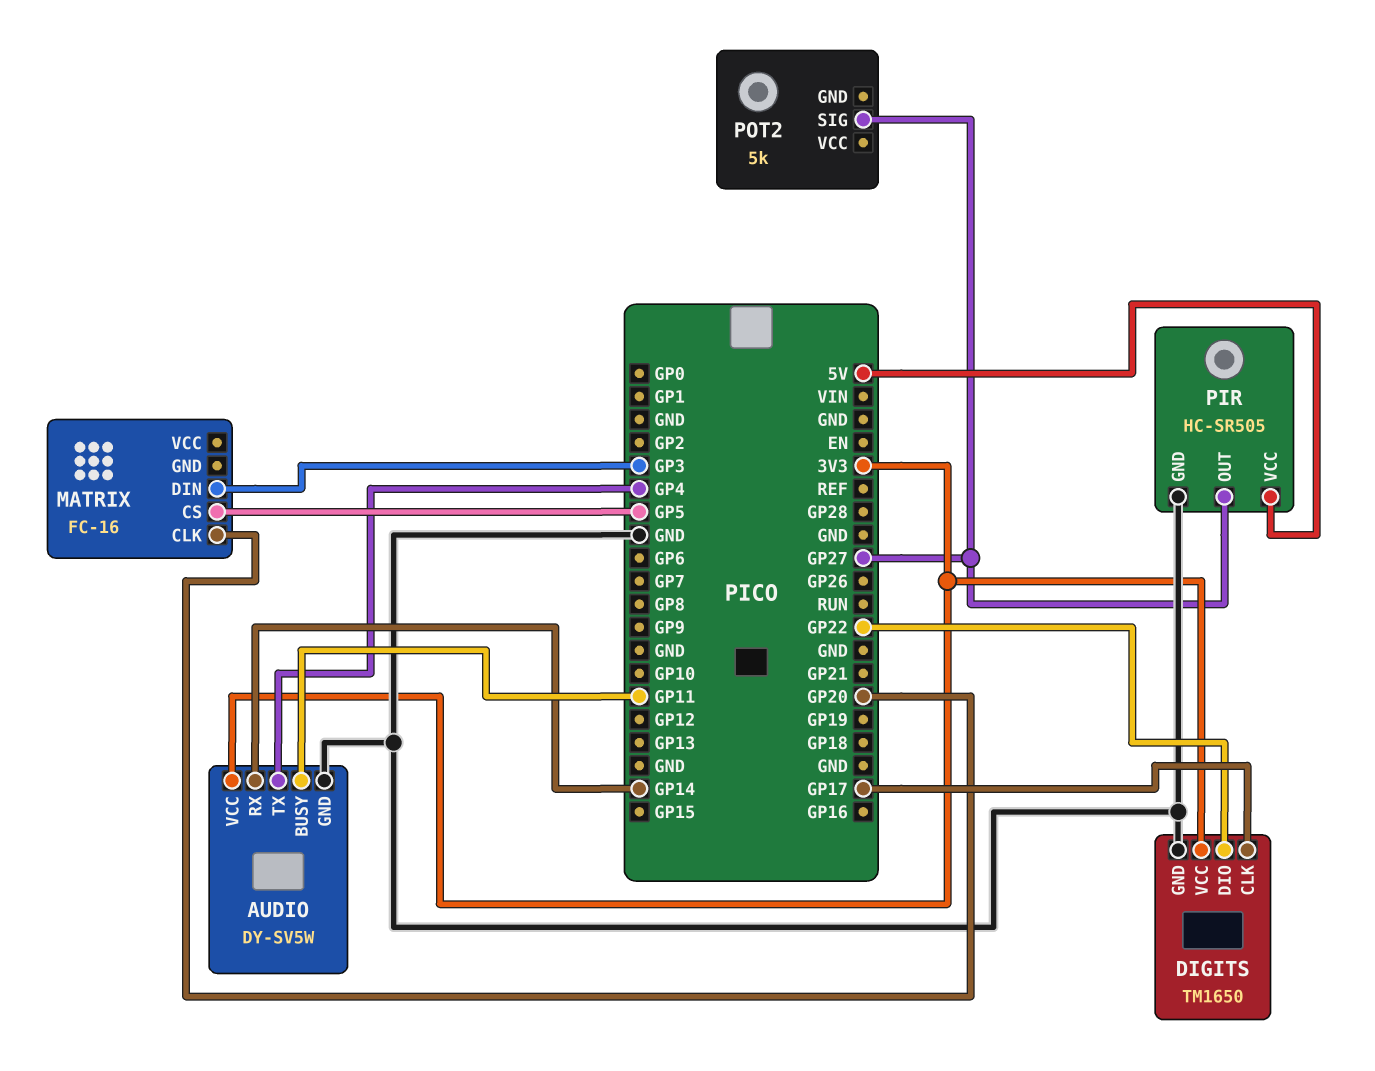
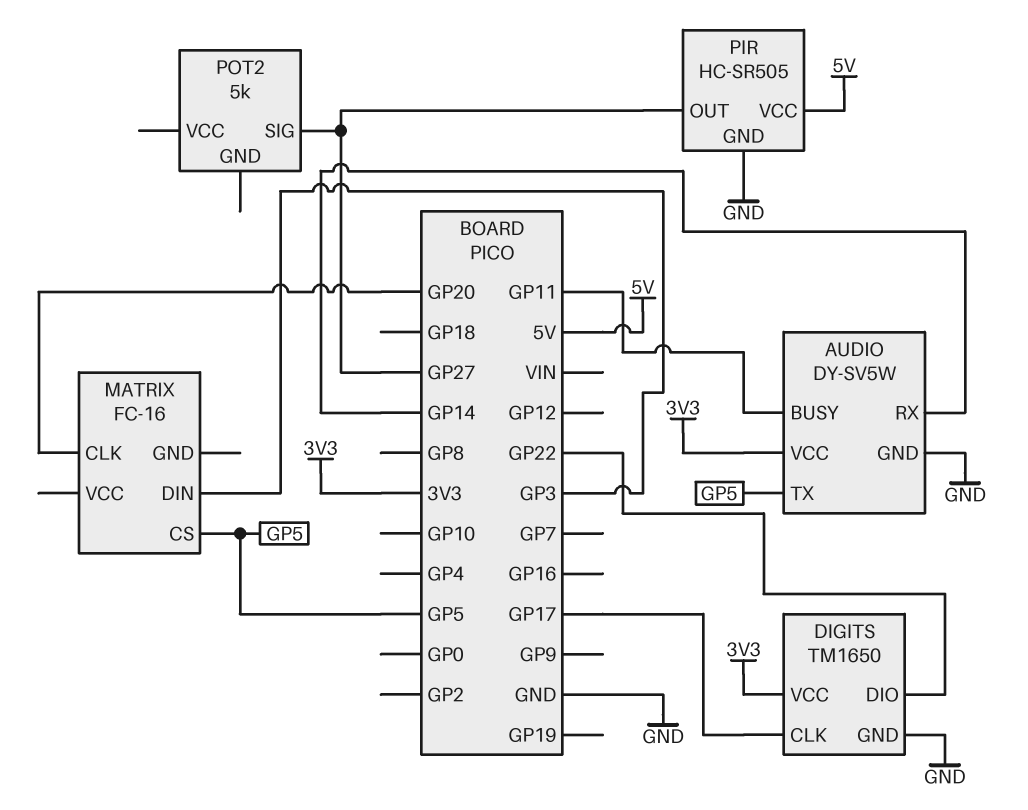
AUDIO pin TX: GP4 -> GP5

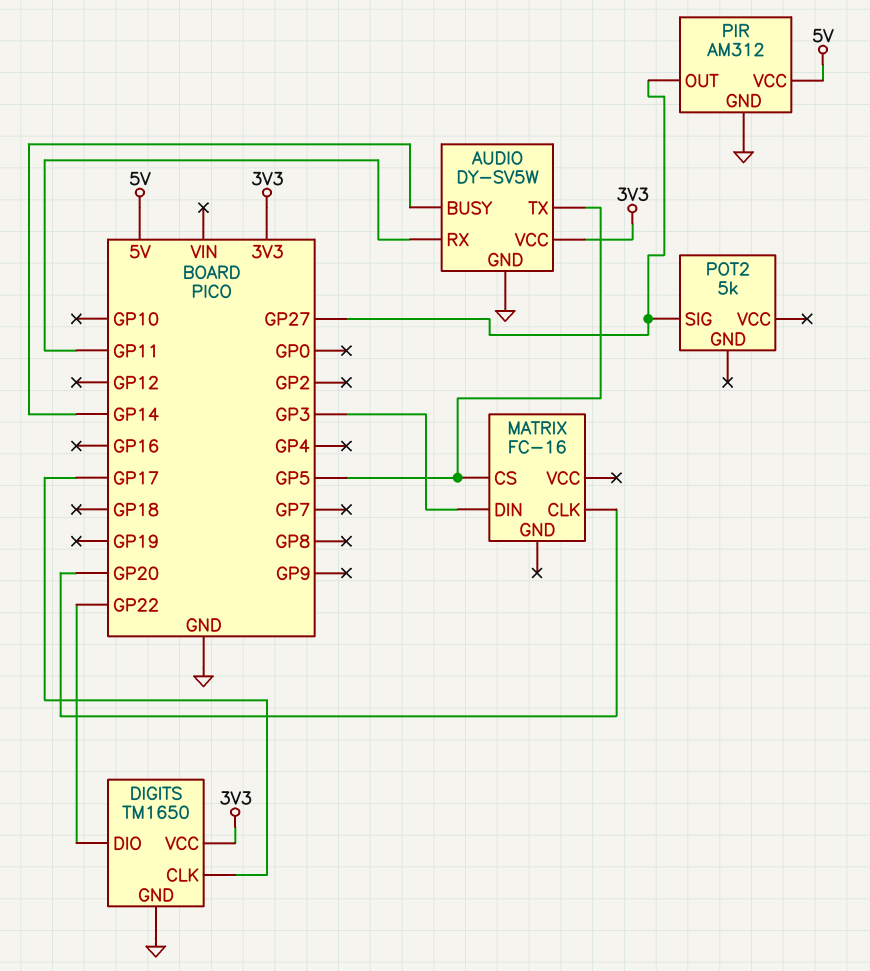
AUDIO pin BUSY: GP11 -> GP14
AUDIO pin RX: GP14 -> GP11
PIR: HC-SR505 -> AM312

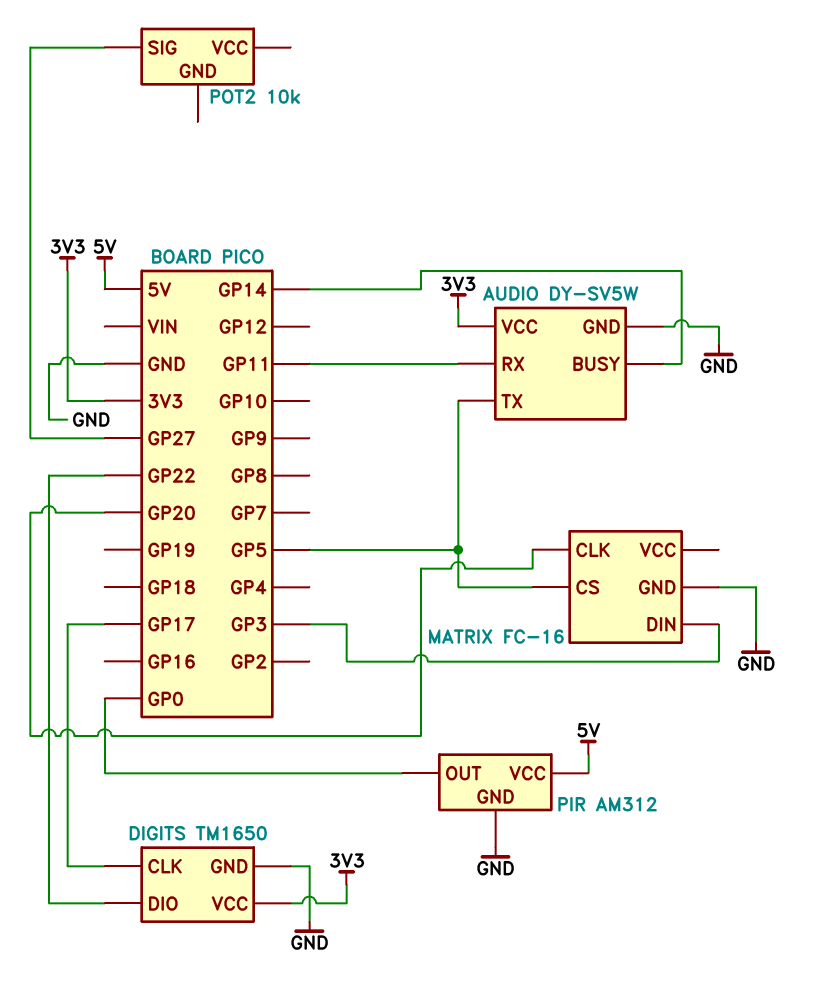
MATRIX pin GND: none -> GND
PIR pin OUT: GP27 -> GP0
POT2: 5k -> 10k

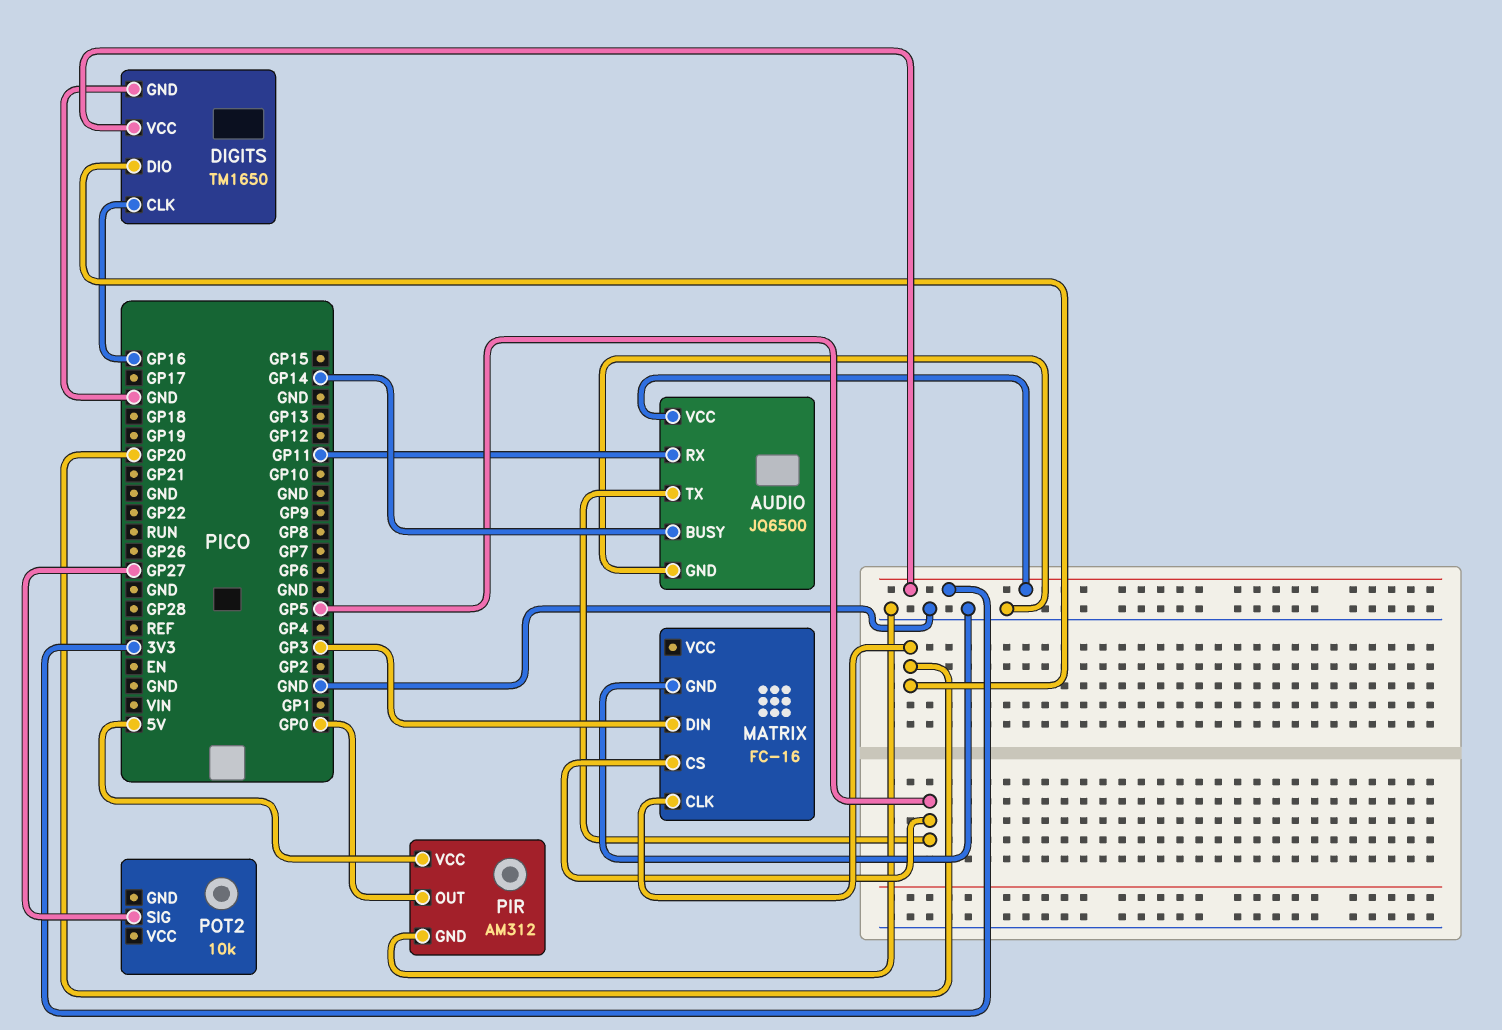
AUDIO: DY-SV5W -> JQ6500
DIGITS pin CLK: GP17 -> GP16
DIGITS pin DIO: GP22 -> GP20

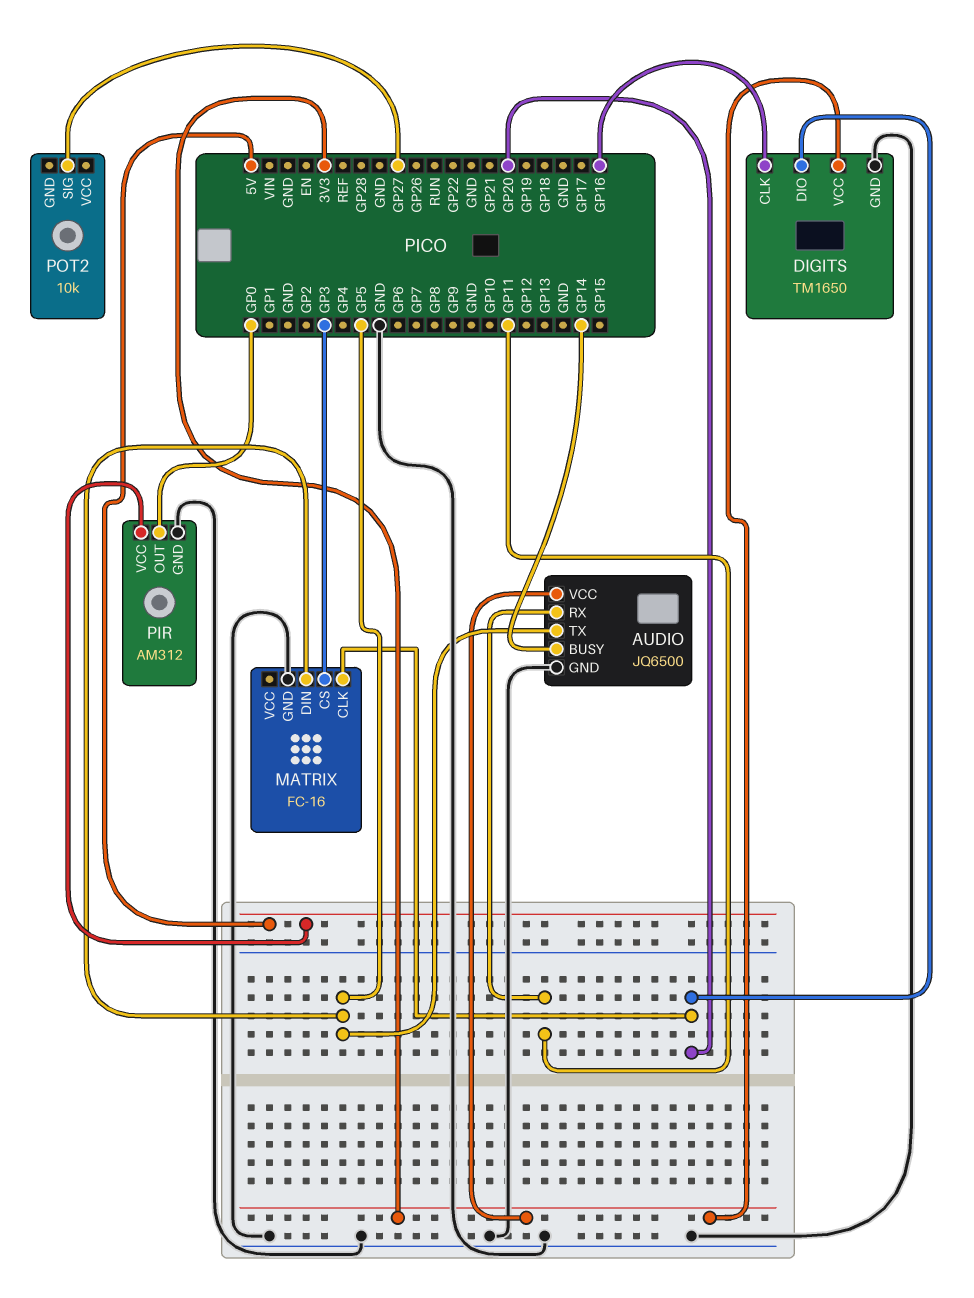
MATRIX pin CS: GP5 -> GP3
MATRIX pin DIN: GP3 -> GP5

